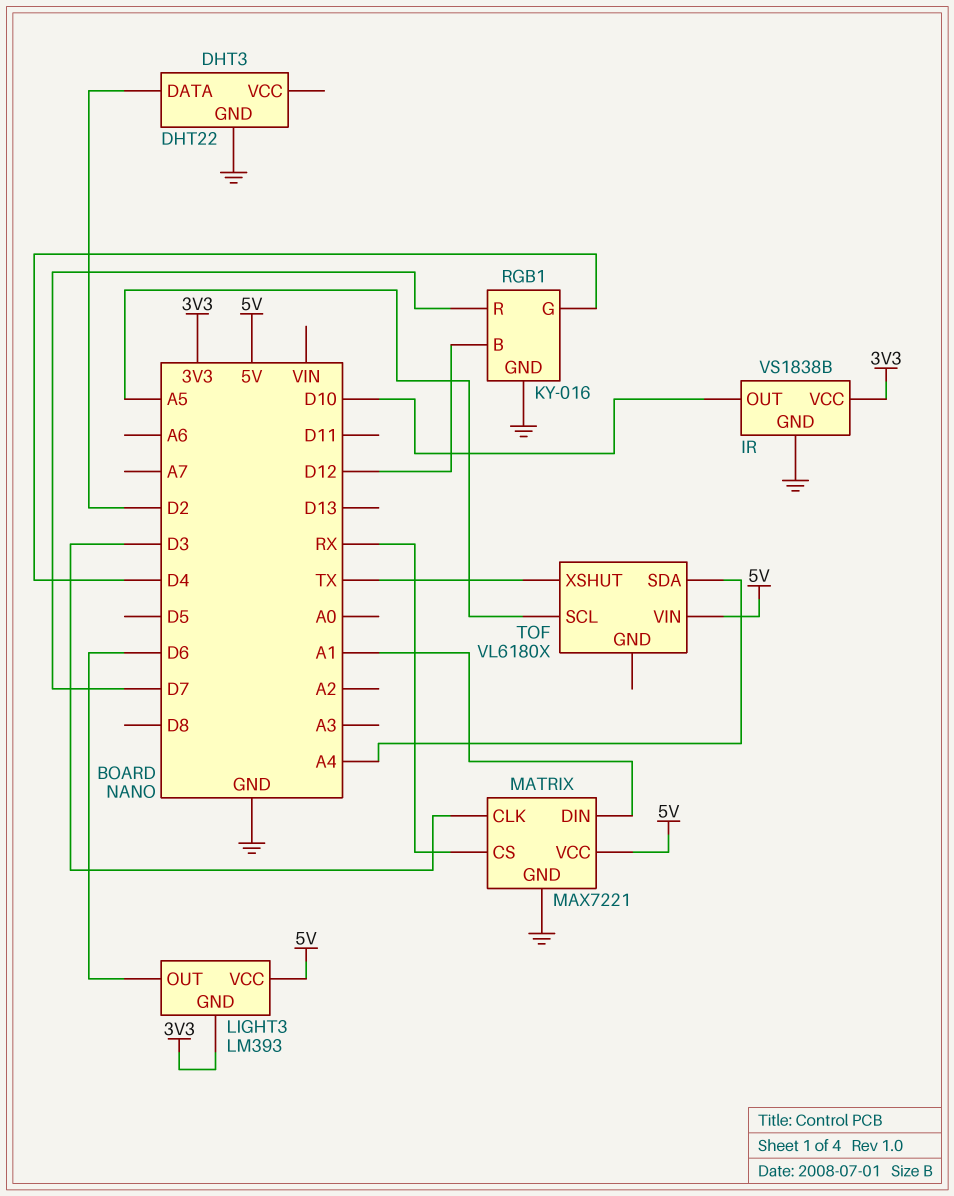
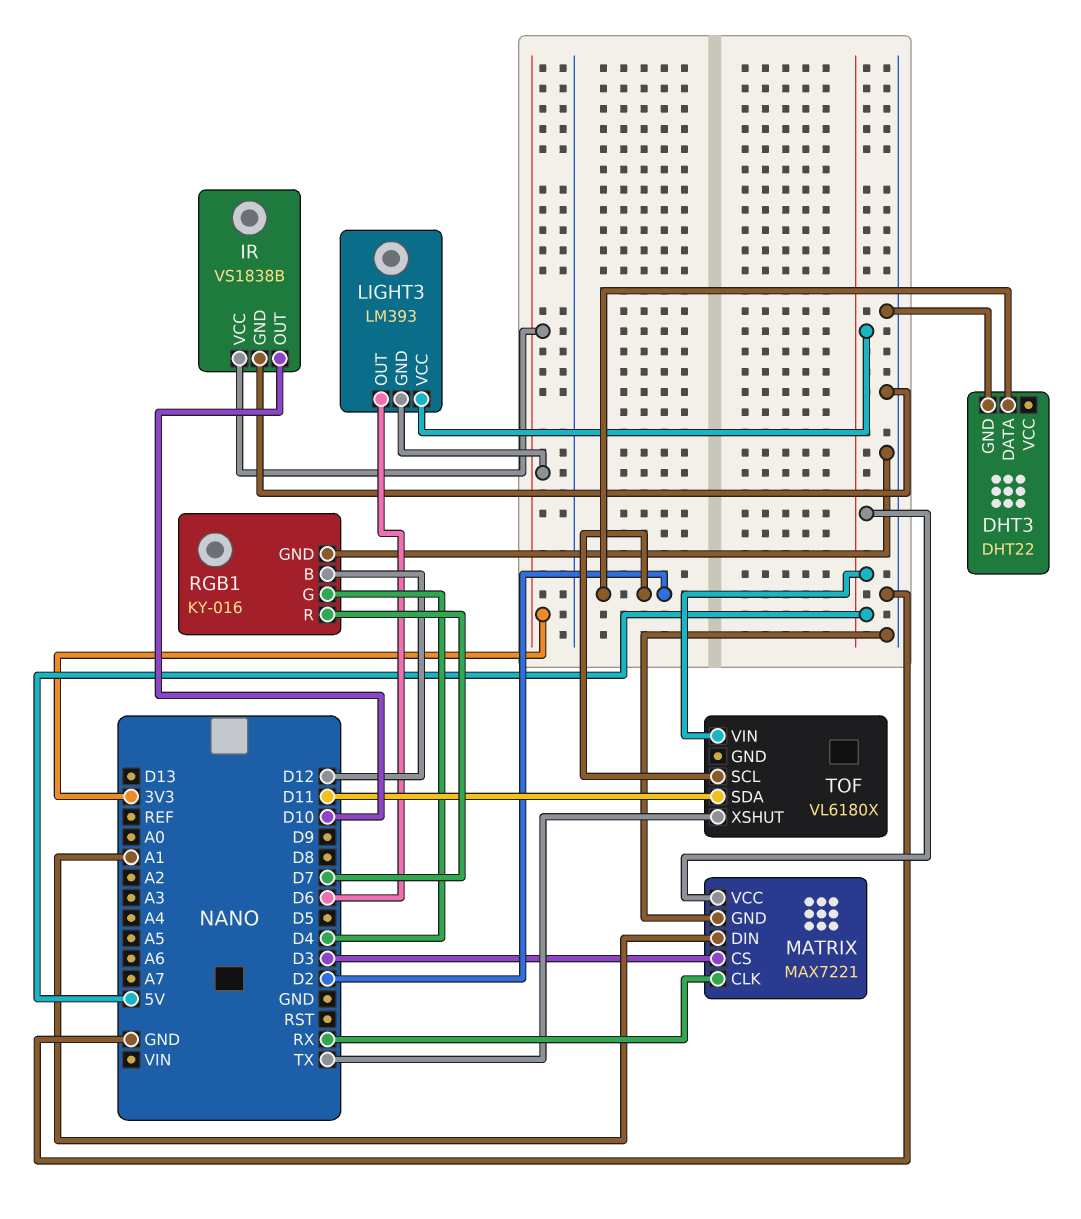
MATRIX pin CLK: D3 -> RX
MATRIX pin CS: RX -> D3
TOF pin SCL: A5 -> D2
TOF pin SDA: A4 -> D11

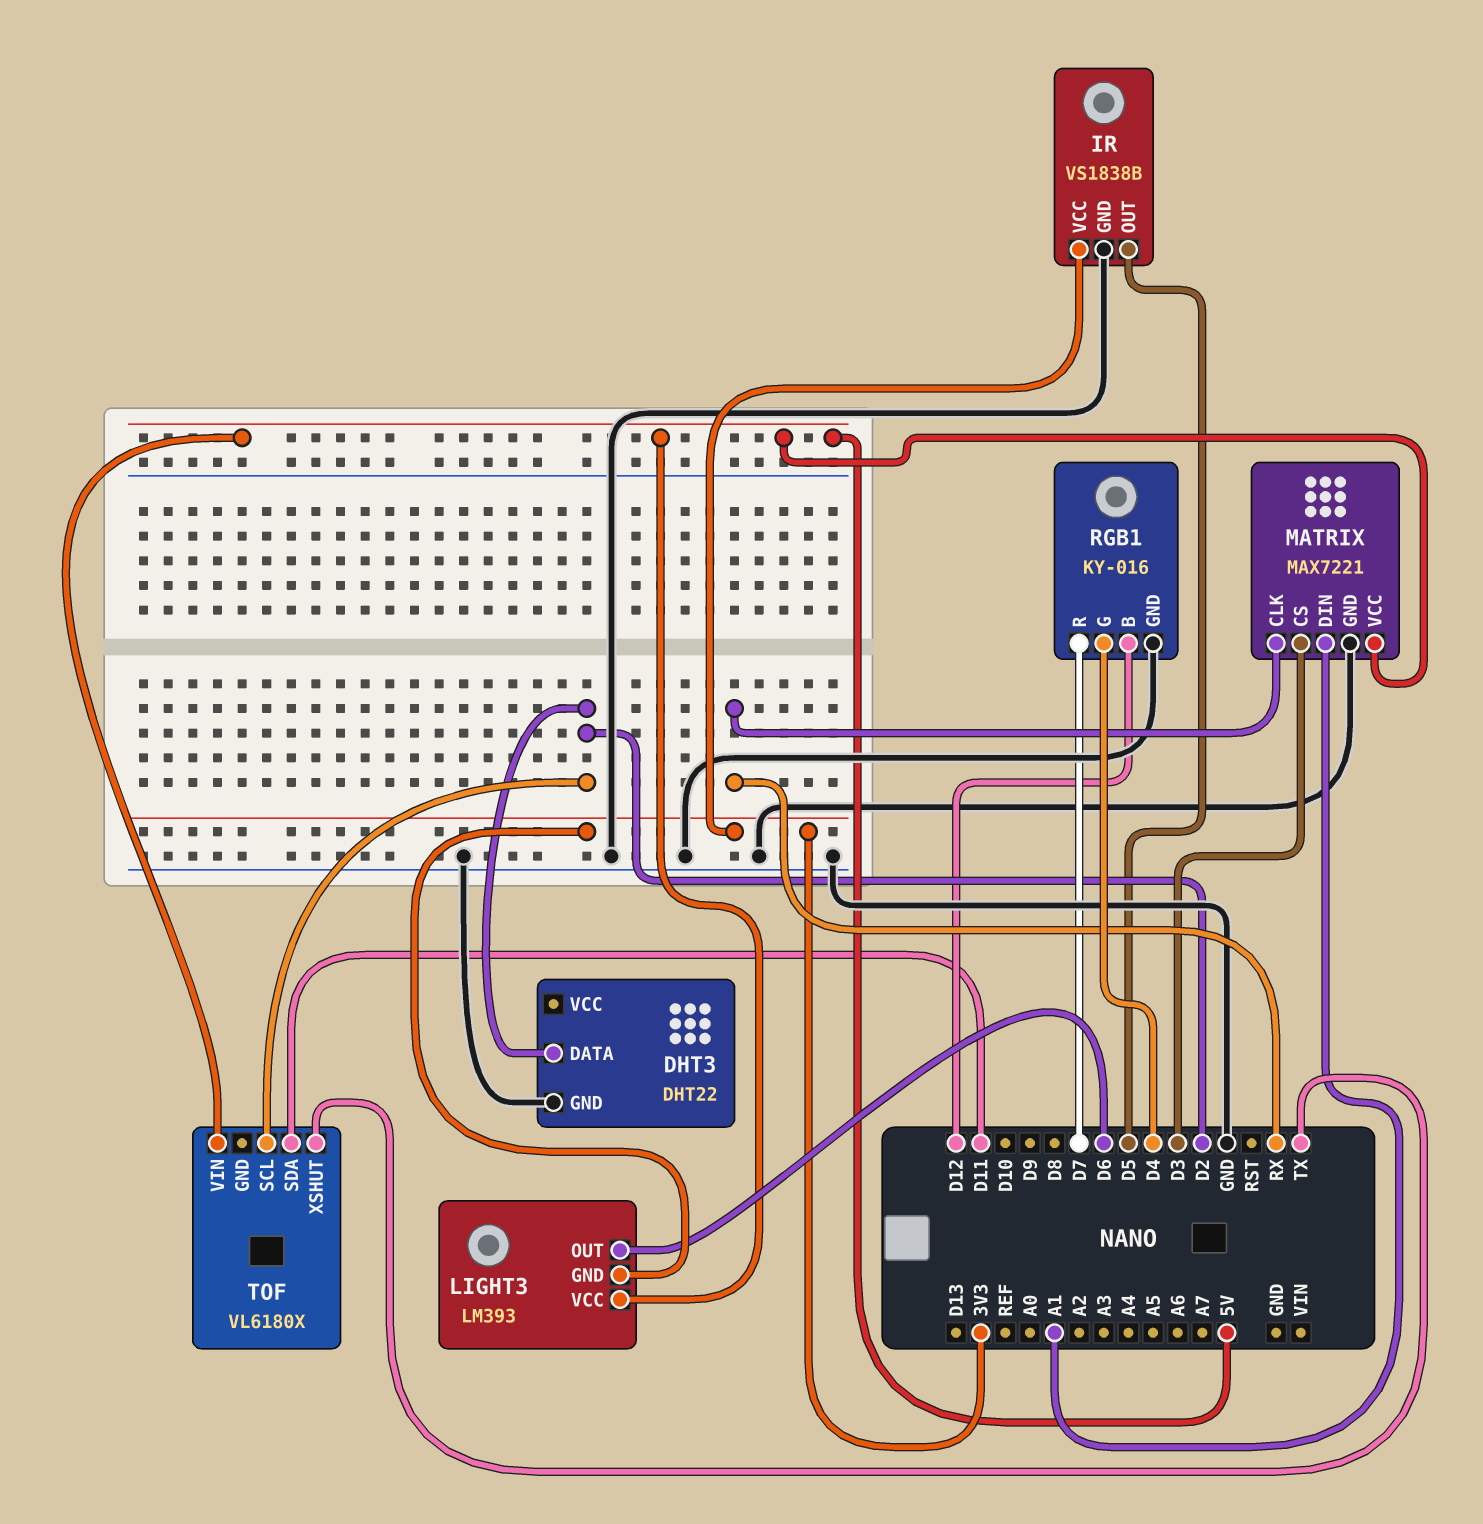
IR pin OUT: D10 -> D5

